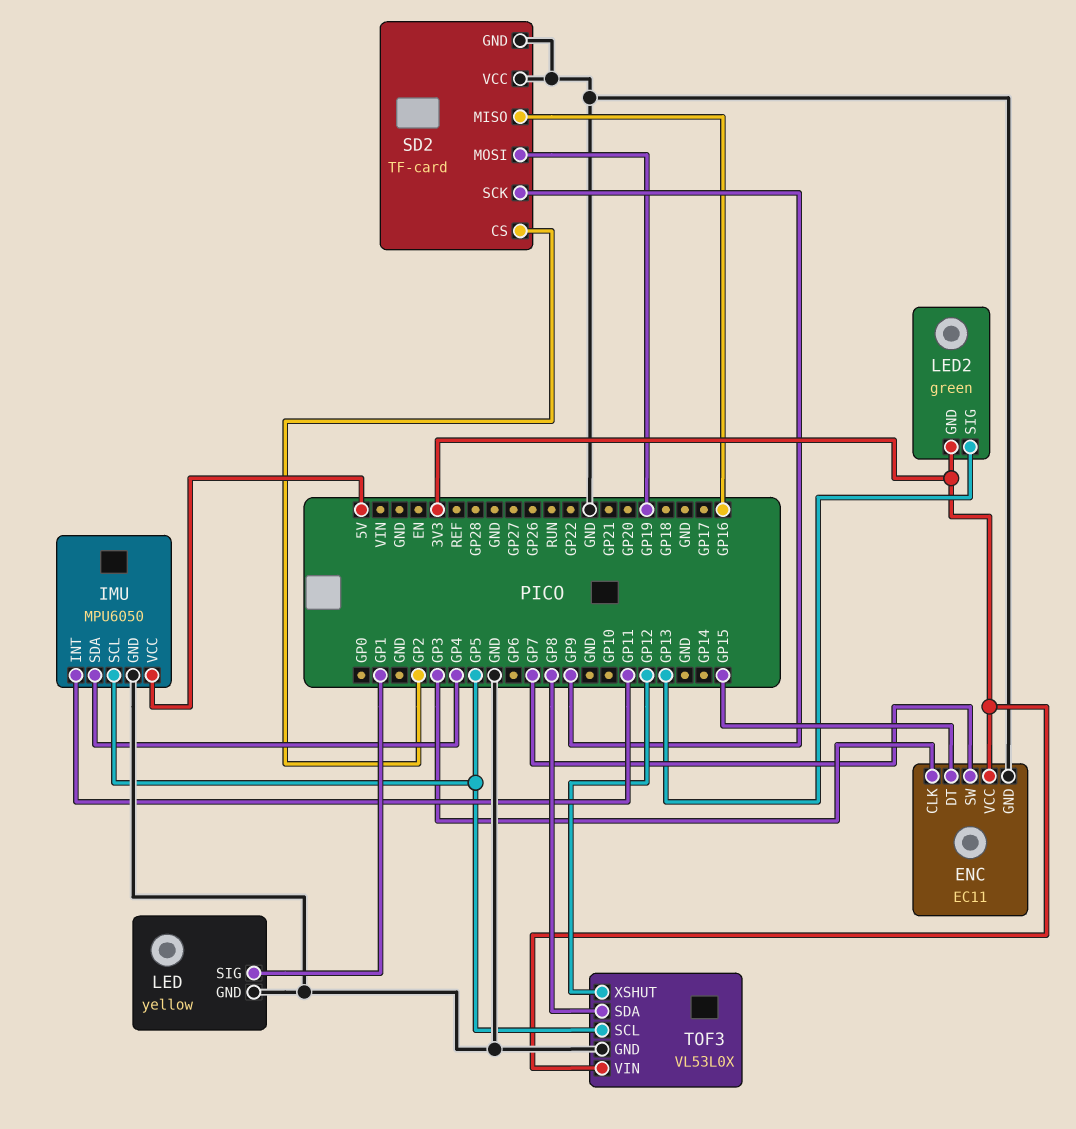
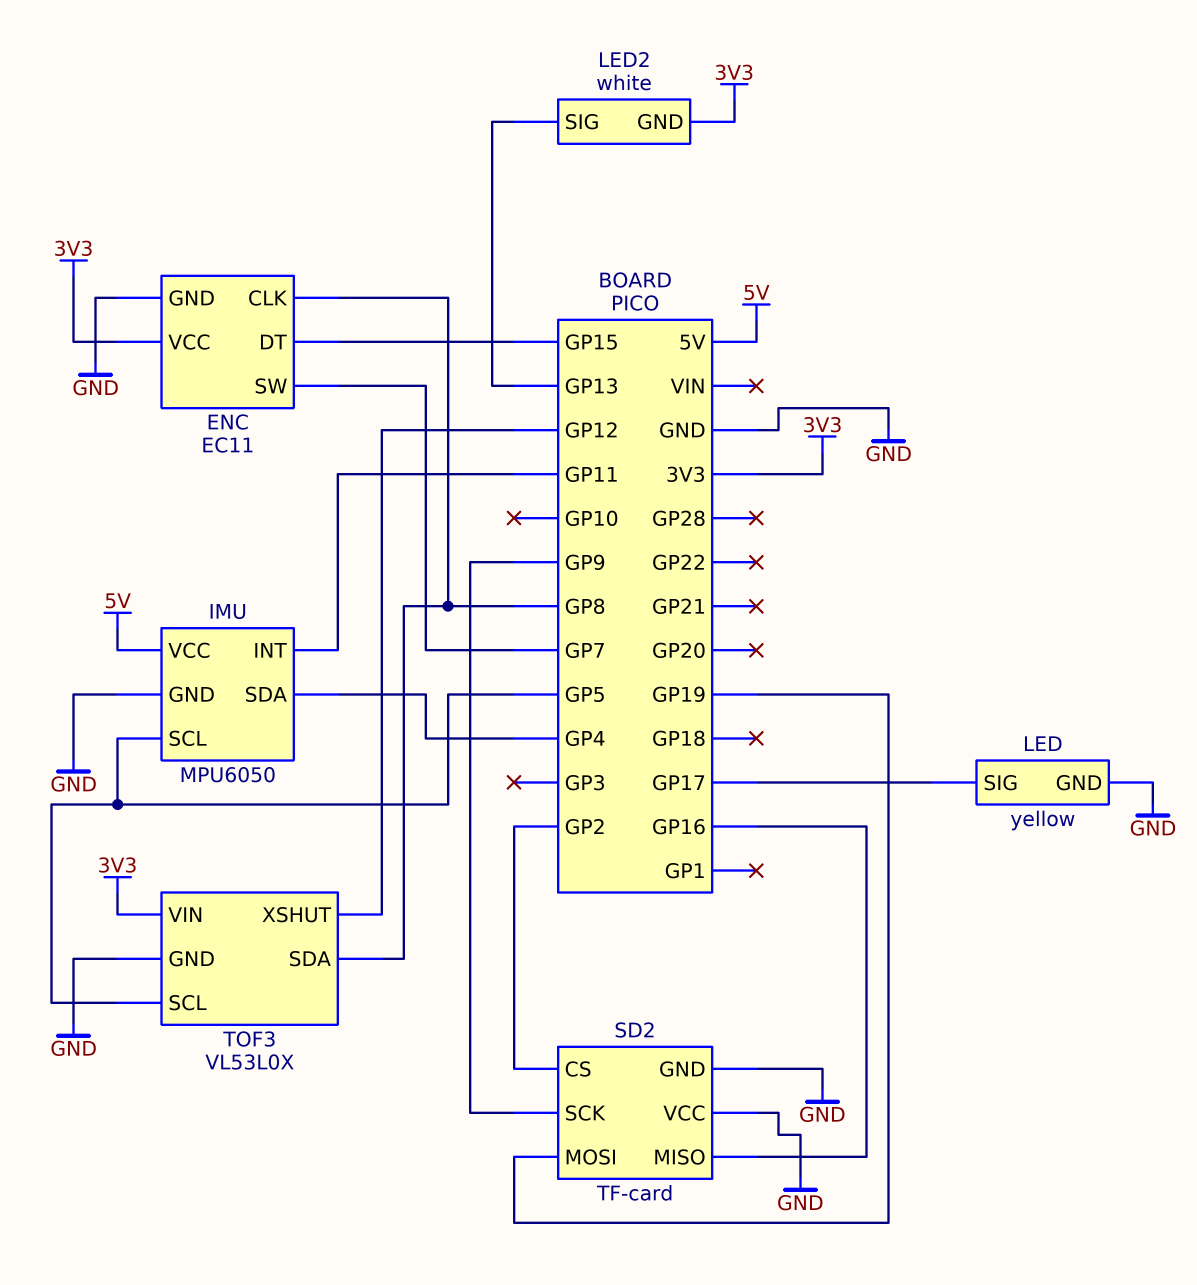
ENC pin CLK: GP3 -> GP8
LED pin SIG: GP1 -> GP17
LED2: green -> white

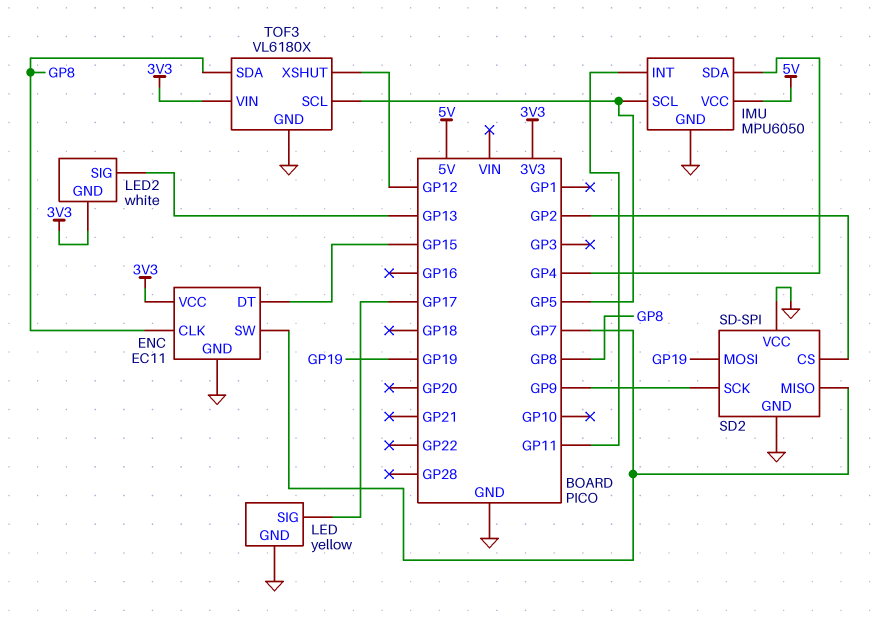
SD2: TF-card -> SD-SPI
SD2 pin MISO: GP16 -> GP7
TOF3: VL53L0X -> VL6180X

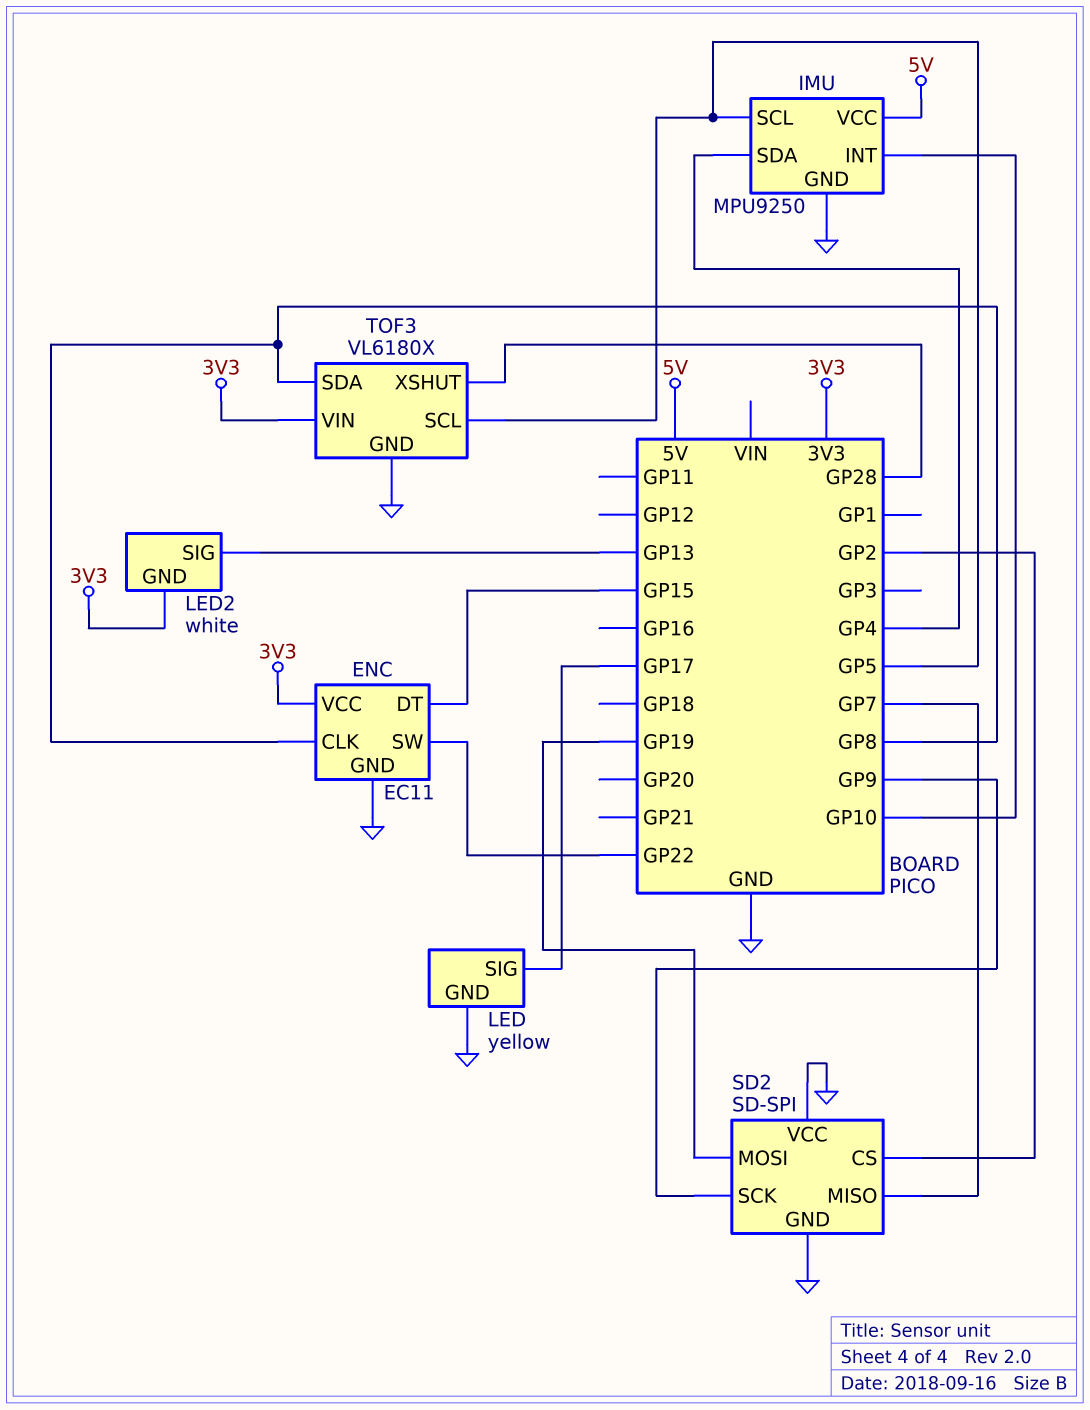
ENC pin SW: GP7 -> GP22
IMU: MPU6050 -> MPU9250
IMU pin INT: GP11 -> GP10
TOF3 pin XSHUT: GP12 -> GP28

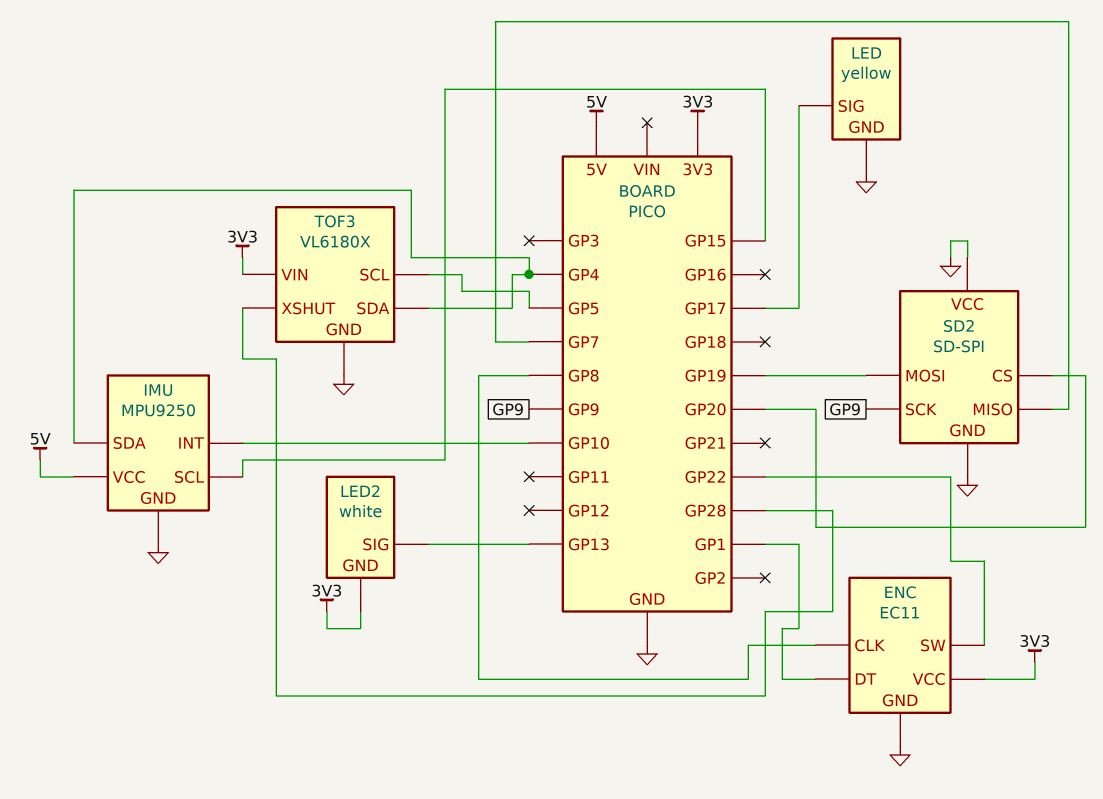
ENC pin DT: GP15 -> GP1
IMU pin SCL: GP5 -> GP15
SD2 pin CS: GP2 -> GP20
TOF3 pin SDA: GP8 -> GP4

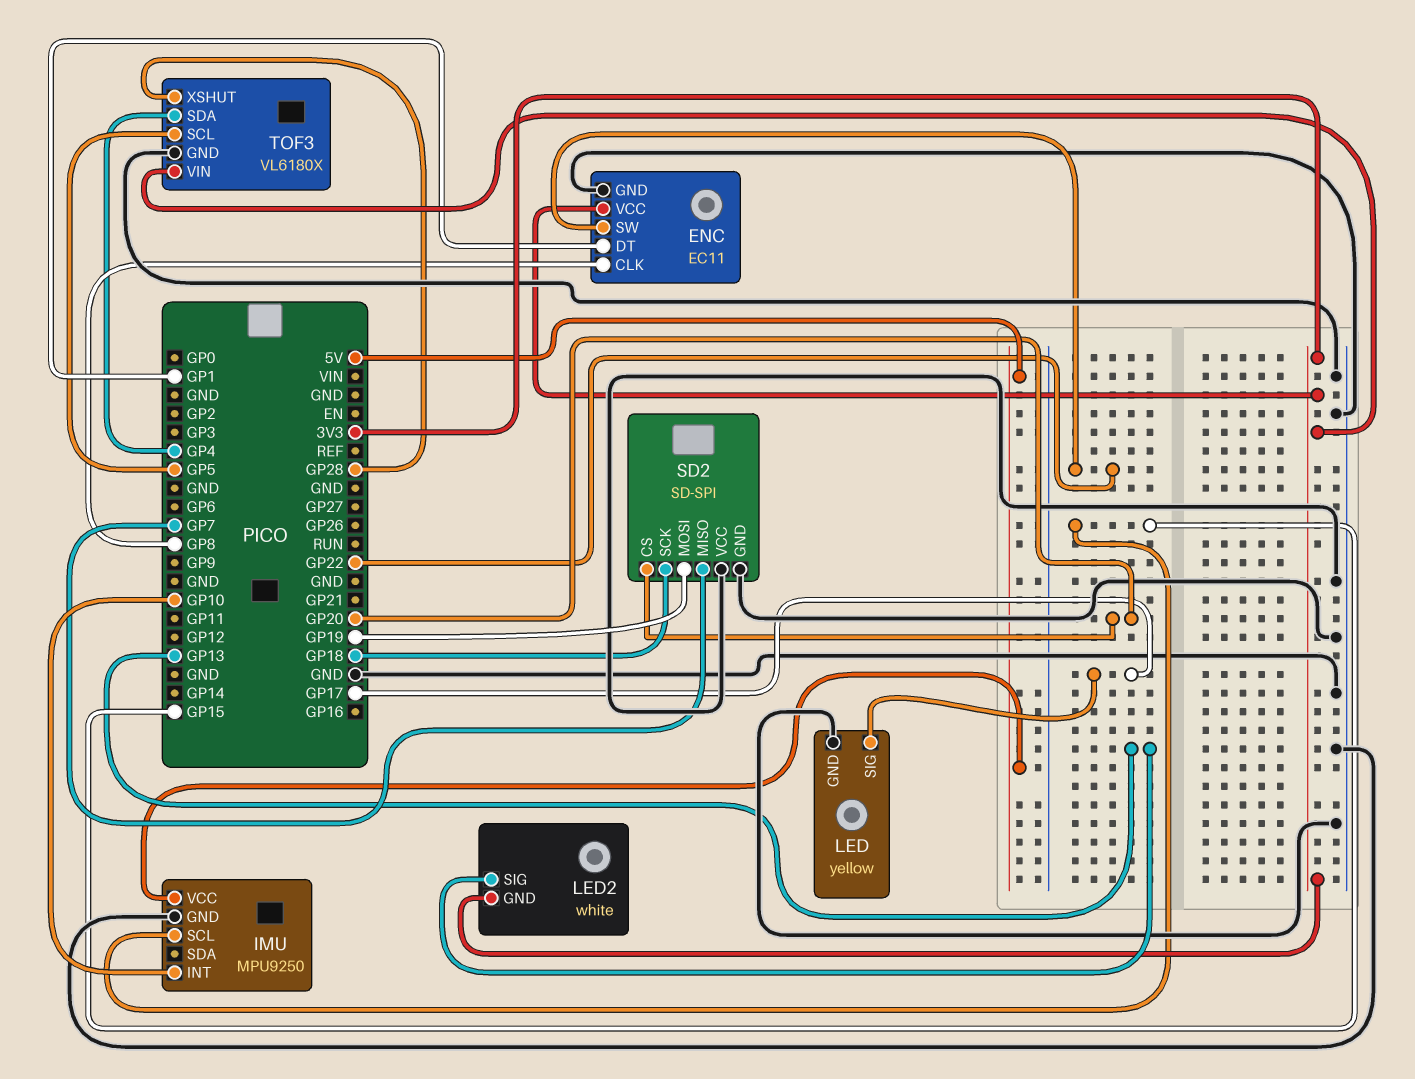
IMU pin SDA: GP4 -> none
SD2 pin SCK: GP9 -> GP18

